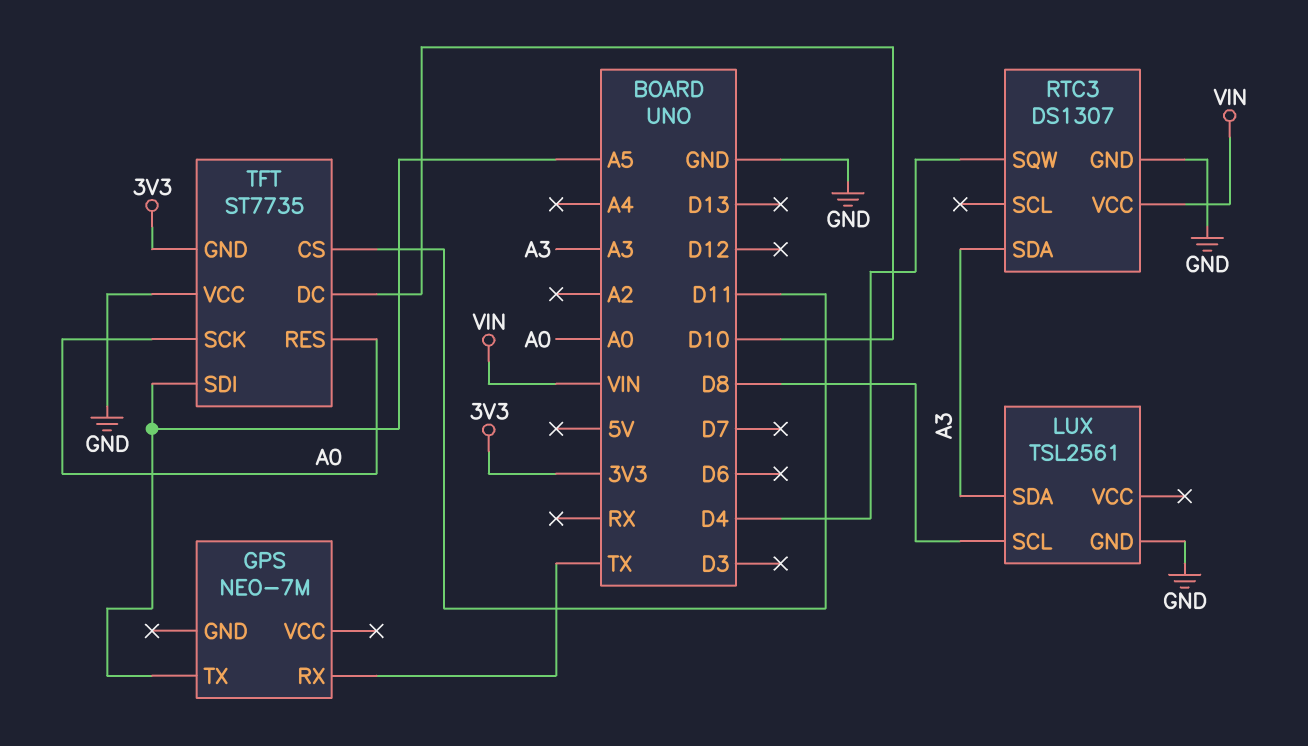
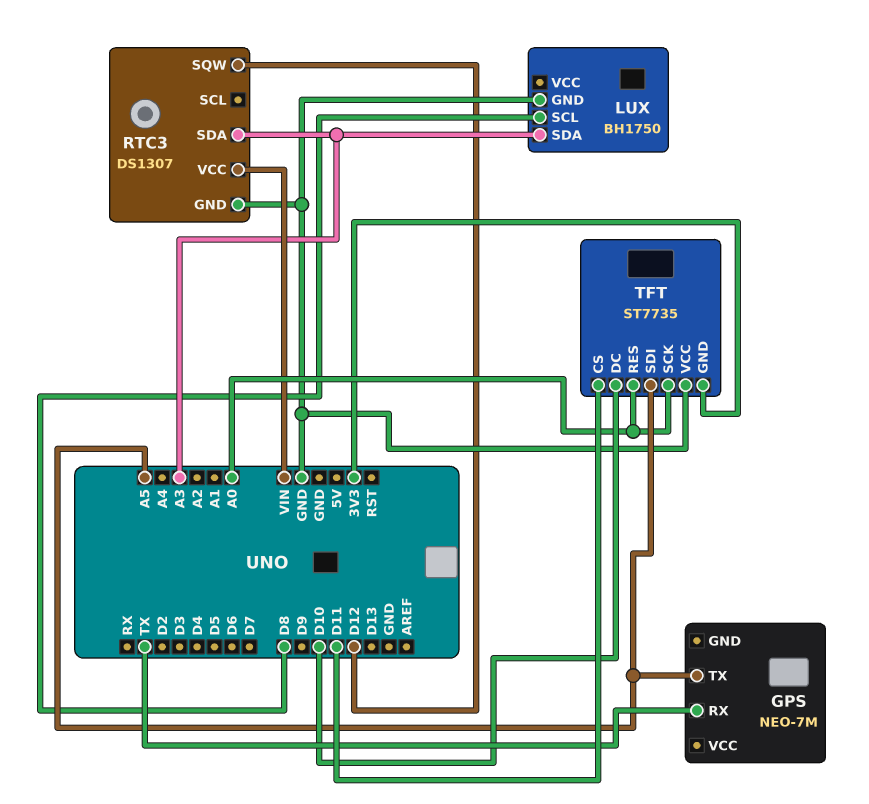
LUX: TSL2561 -> BH1750
RTC3 pin SQW: D4 -> D12

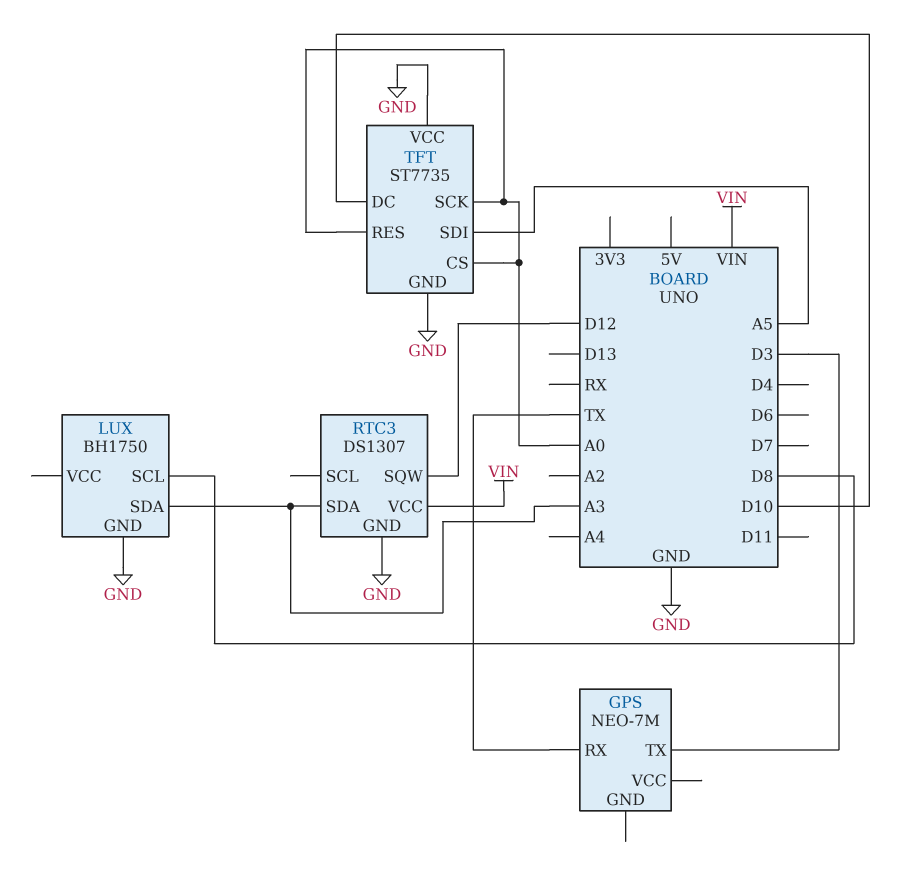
GPS pin TX: A5 -> D3
TFT pin CS: D11 -> A0
TFT pin GND: 3V3 -> GND

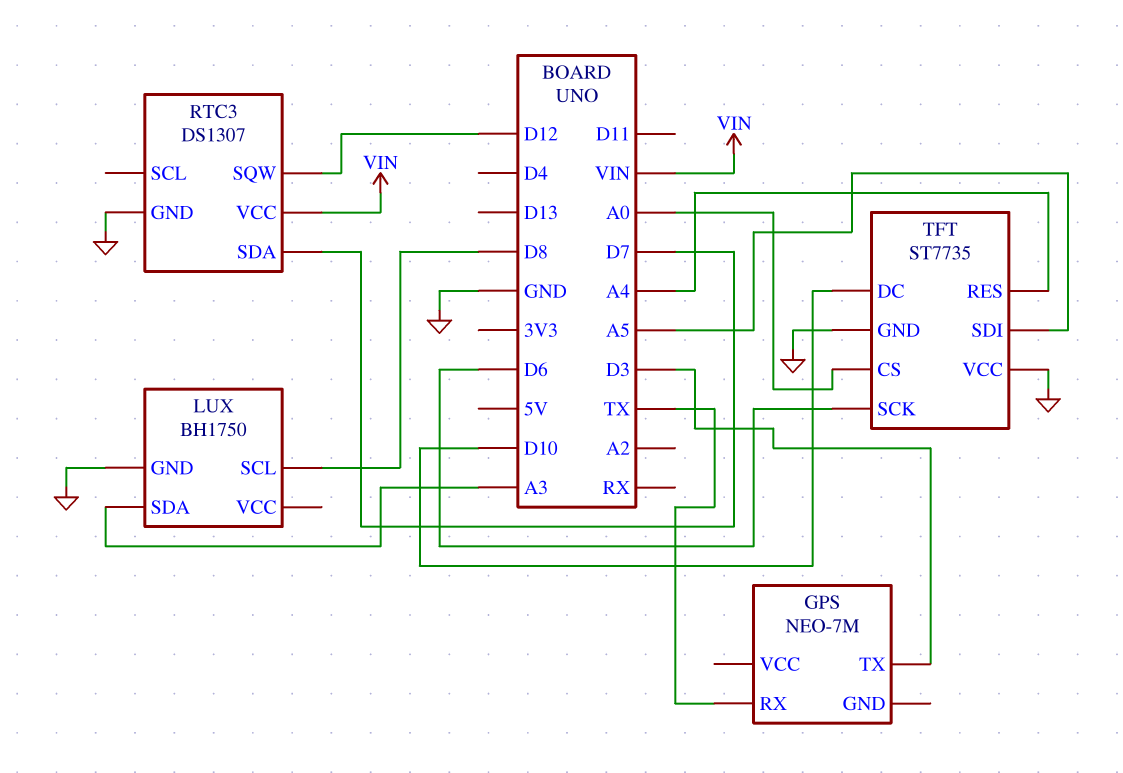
RTC3 pin SDA: A3 -> D7
TFT pin RES: A0 -> A4
TFT pin SCK: A0 -> D6

